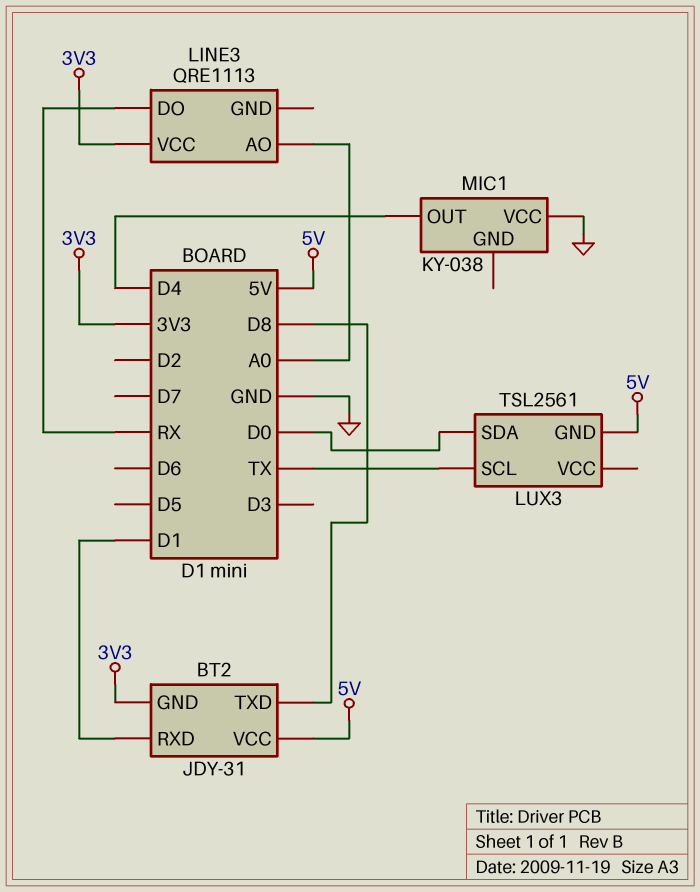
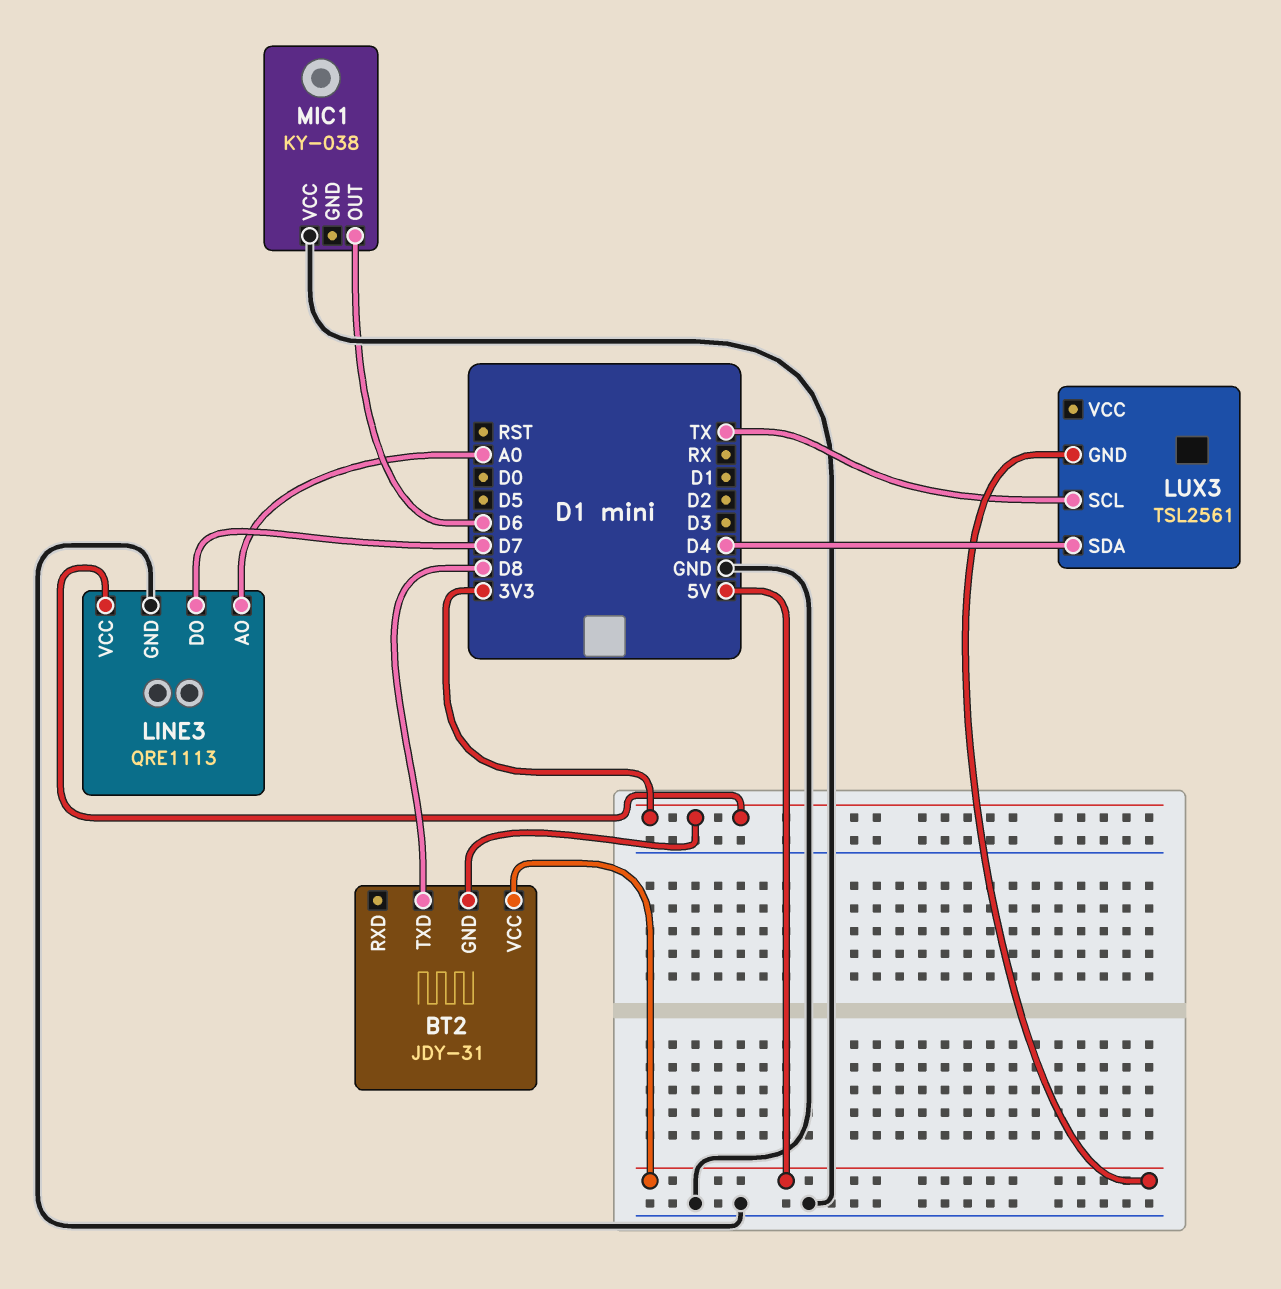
BT2 pin RXD: D1 -> none
LINE3 pin DO: RX -> D7
LINE3 pin GND: none -> GND
LUX3 pin SDA: D0 -> D4
MIC1 pin OUT: D4 -> D6

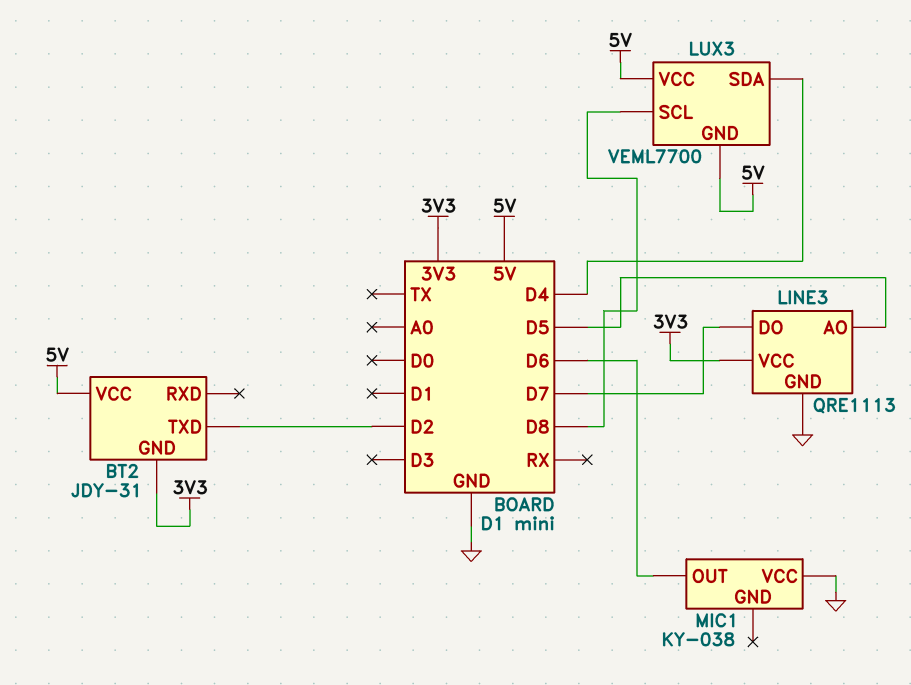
BT2 pin TXD: D8 -> D2
LINE3 pin AO: A0 -> D5
LUX3: TSL2561 -> VEML7700
LUX3 pin SCL: TX -> D8
LUX3 pin VCC: none -> 5V

